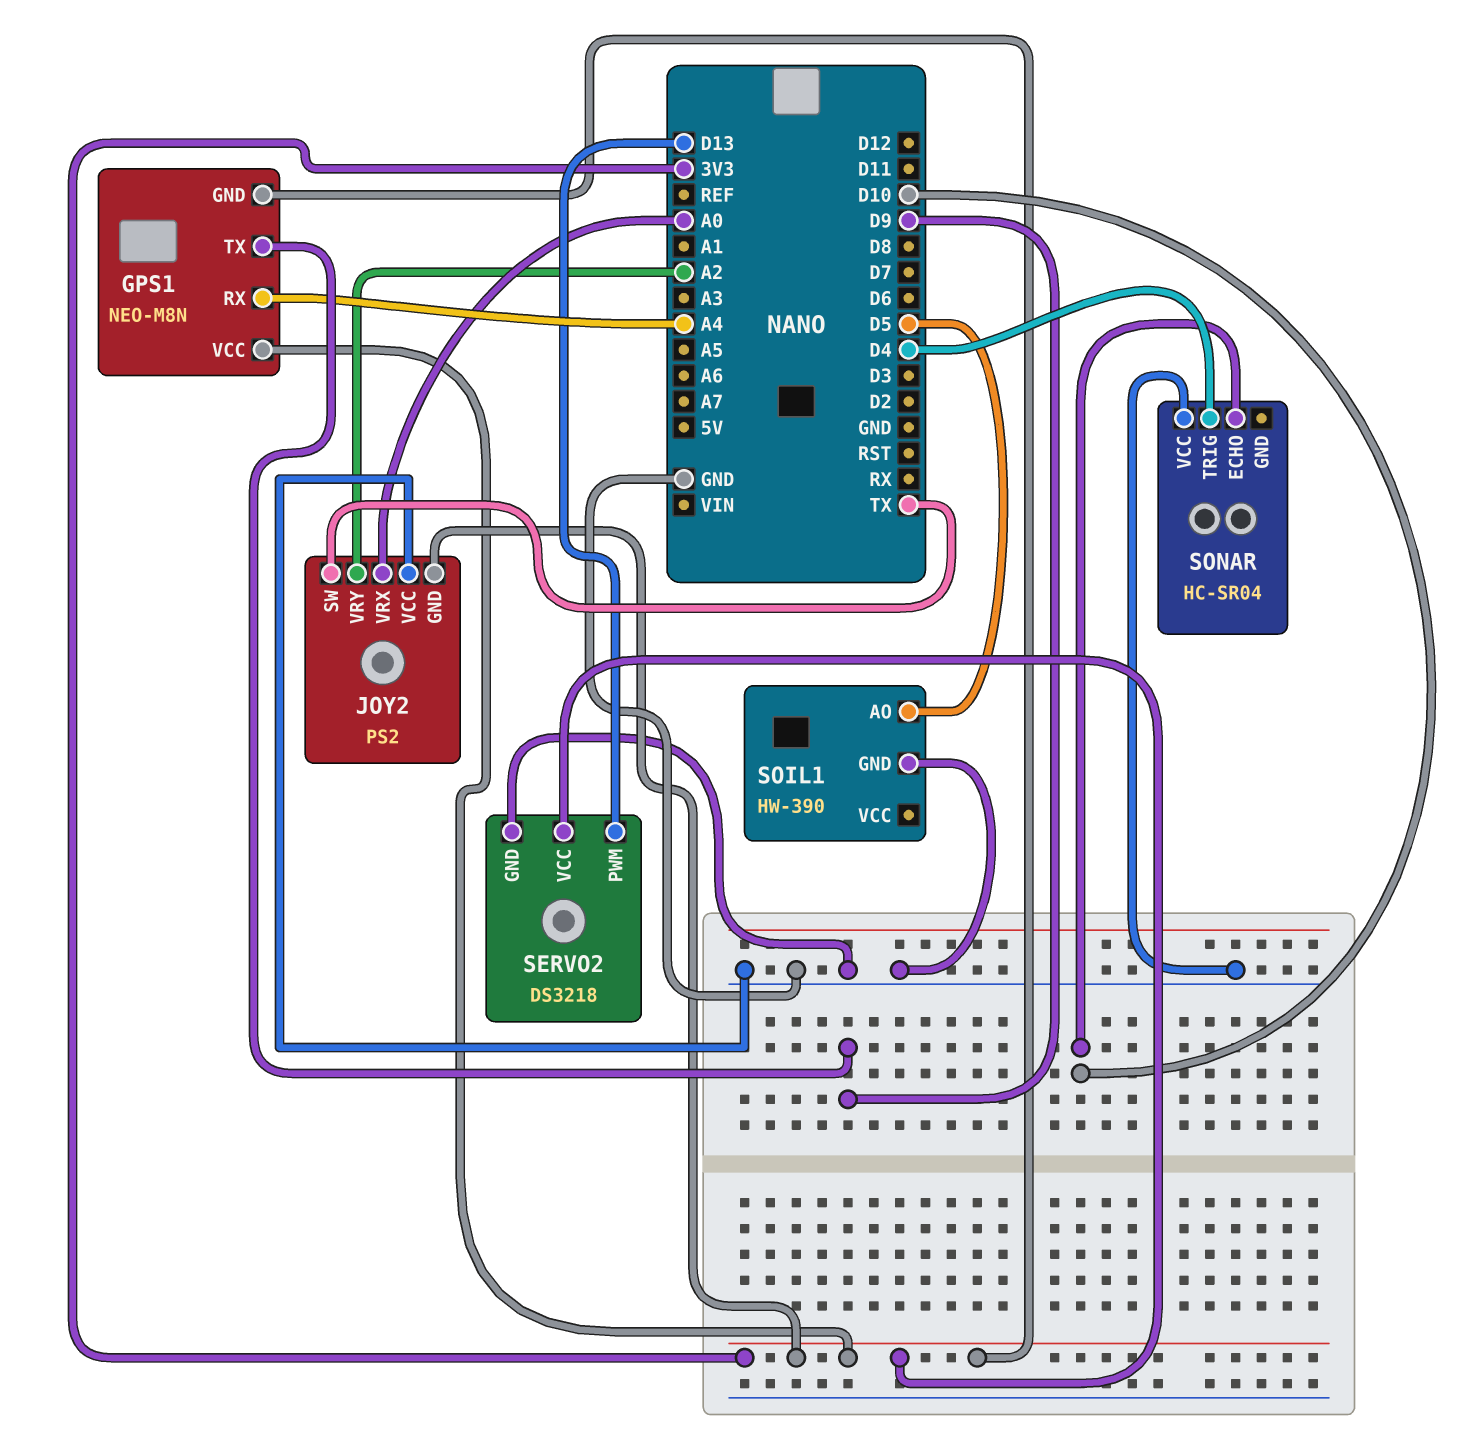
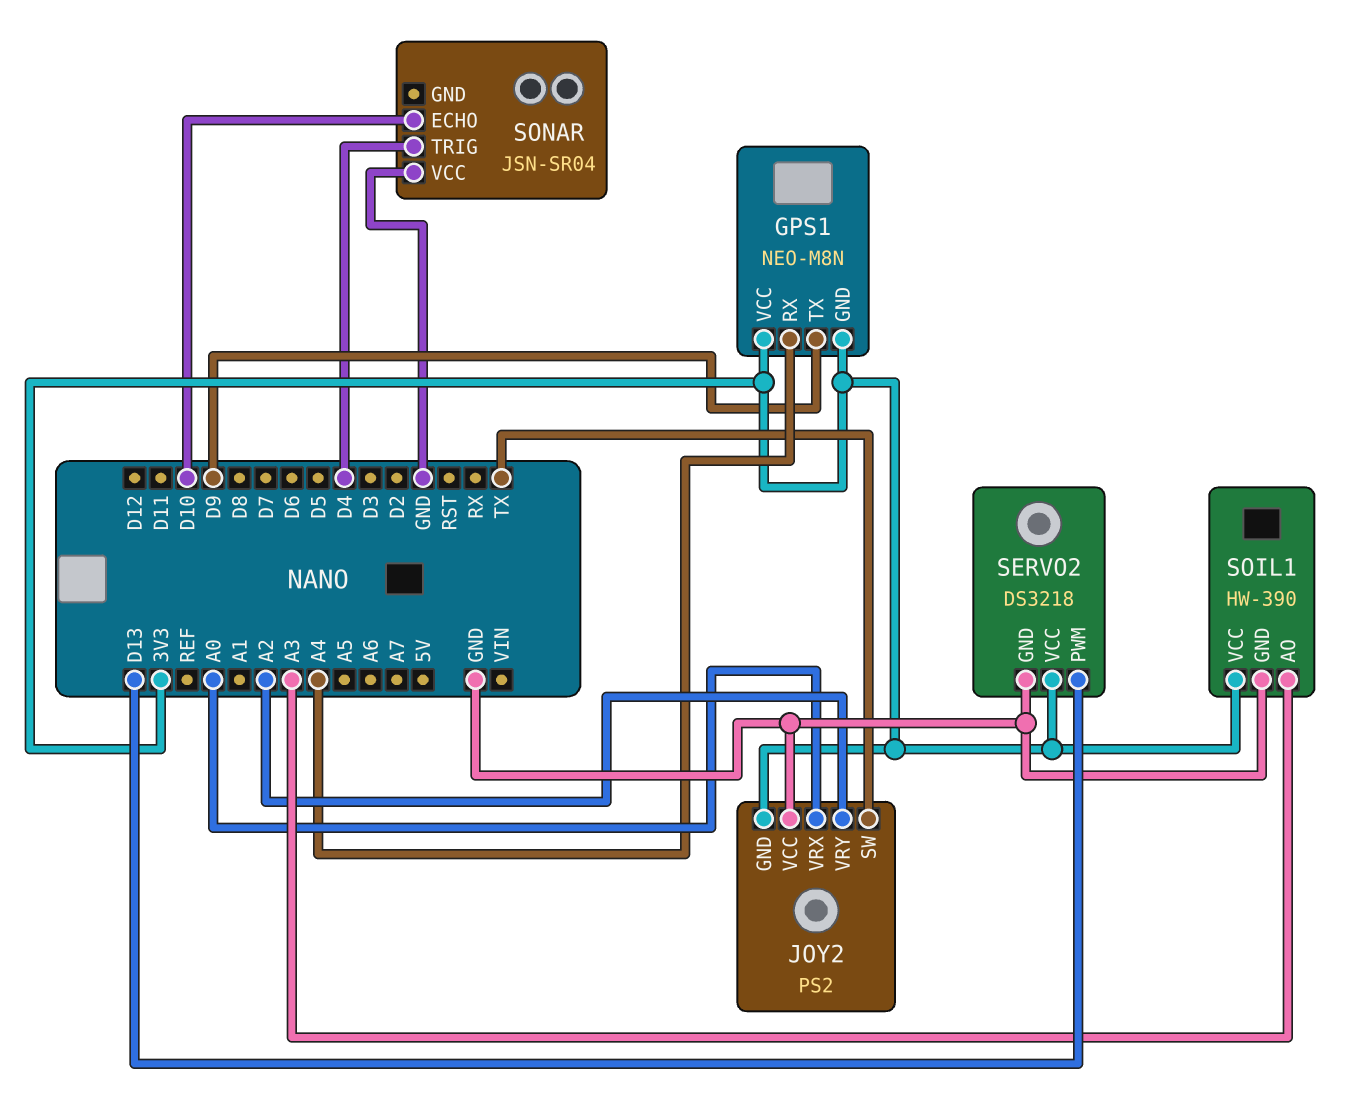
SOIL1 pin AO: D5 -> A3
SOIL1 pin VCC: none -> 3V3
SONAR: HC-SR04 -> JSN-SR04

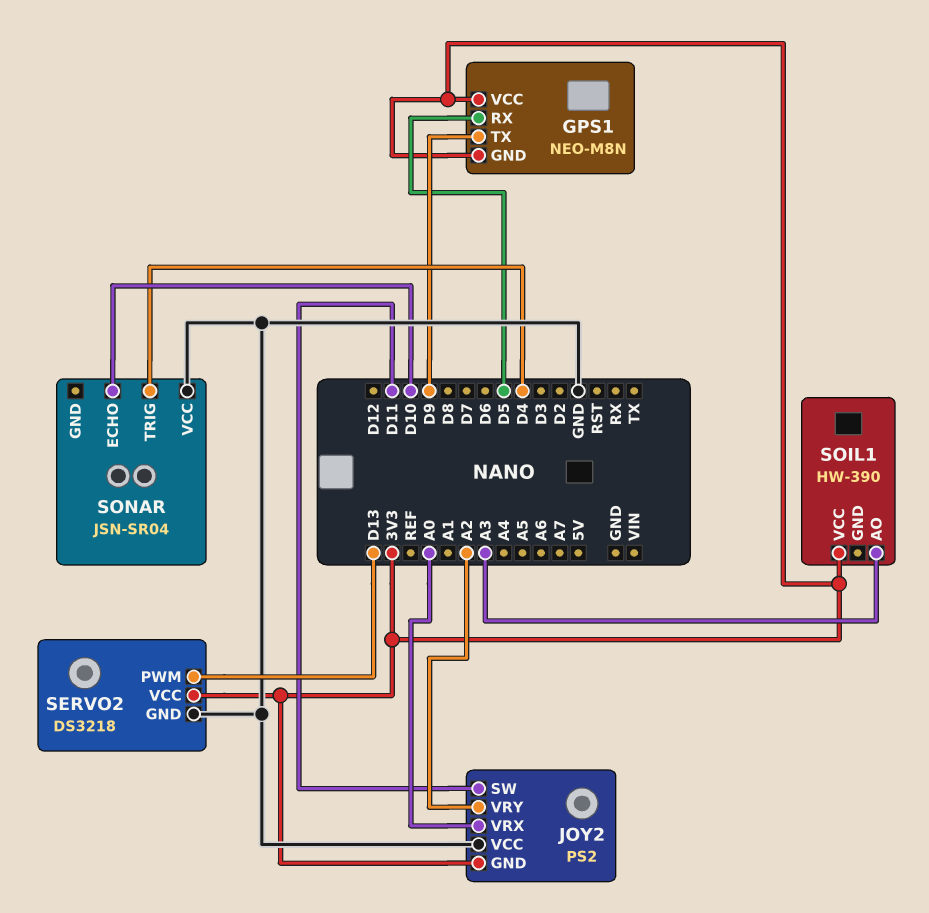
GPS1 pin RX: A4 -> D5
JOY2 pin SW: TX -> D11
SOIL1 pin GND: GND -> none

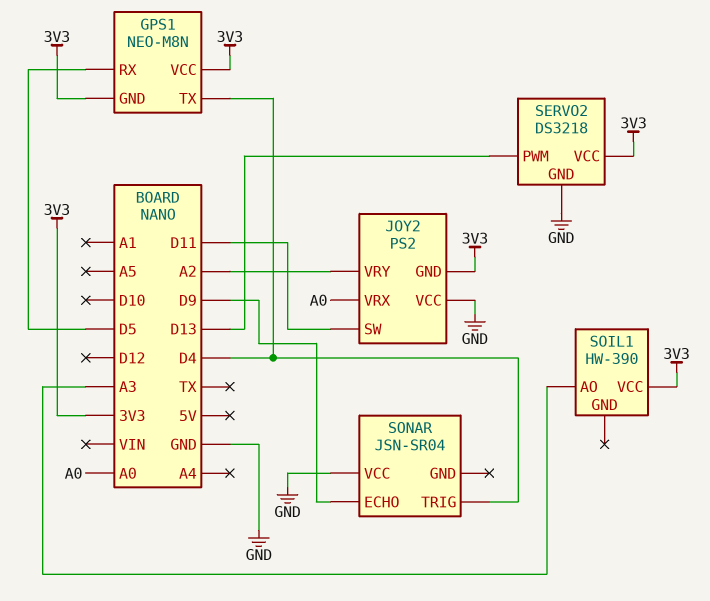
GPS1 pin TX: D9 -> D4
SONAR pin ECHO: D10 -> D9

